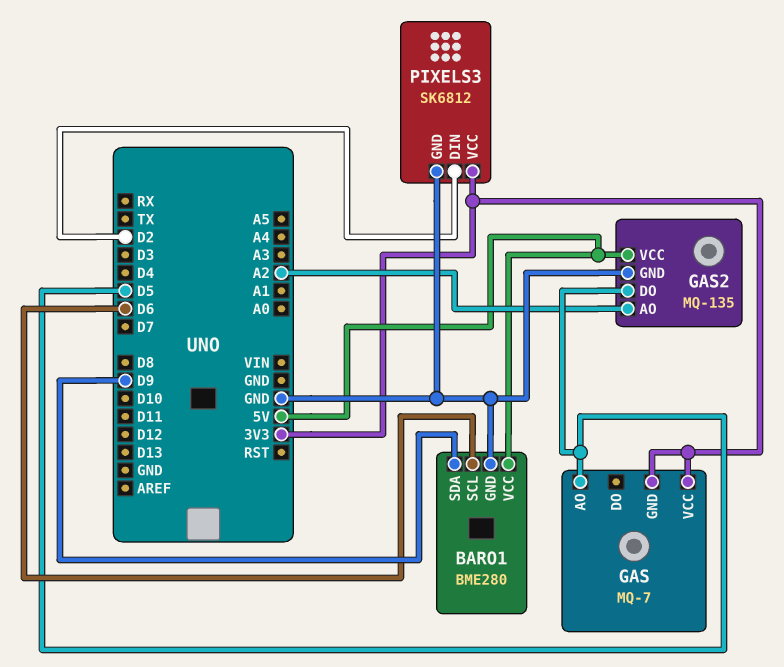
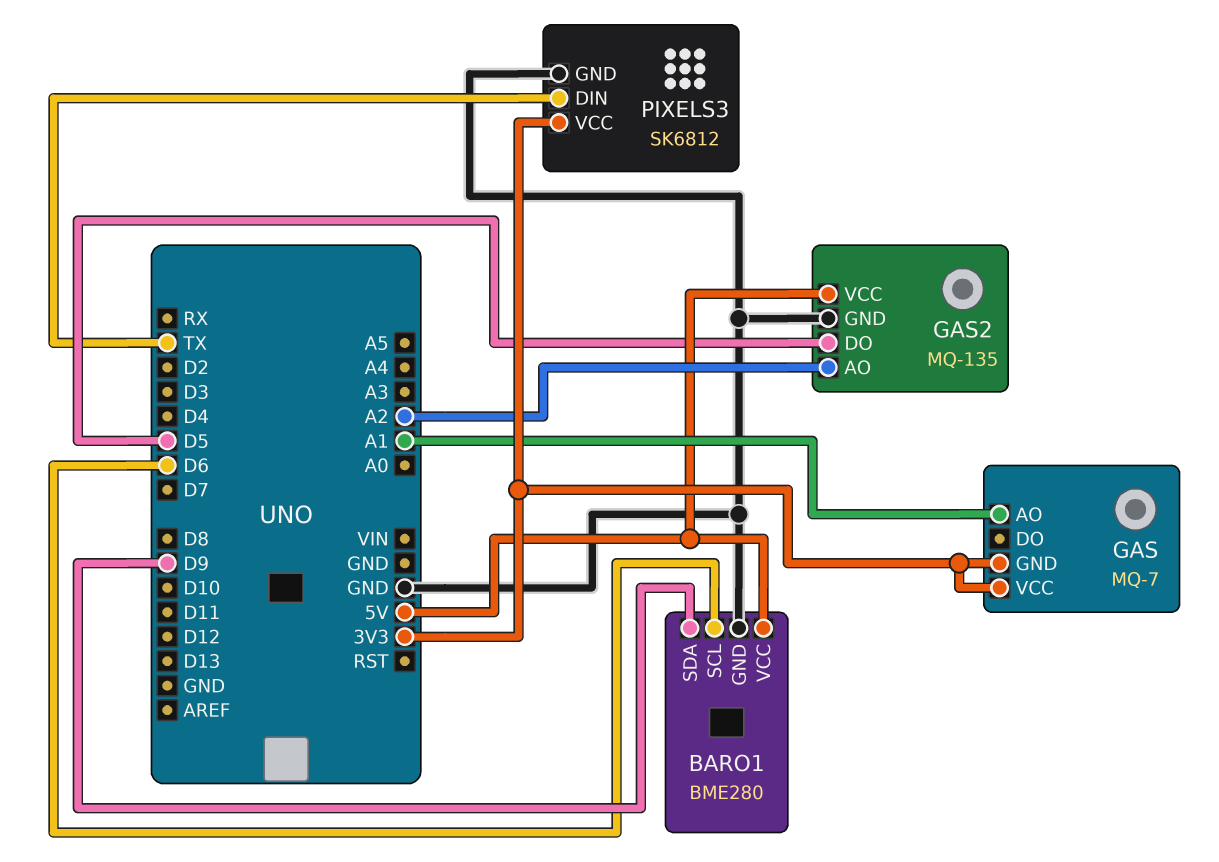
GAS pin AO: D5 -> A1
PIXELS3 pin DIN: D2 -> TX

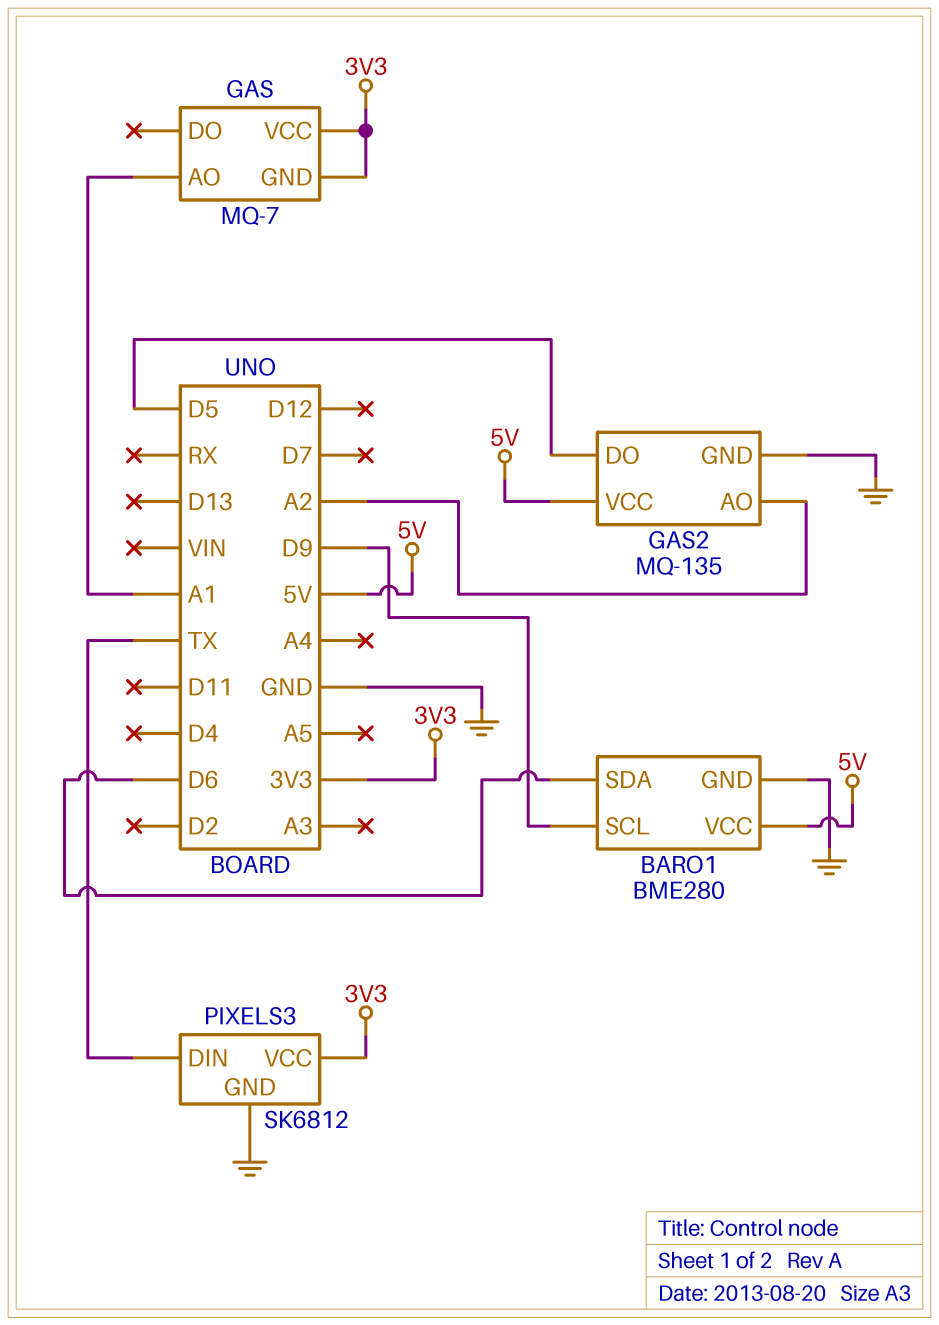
BARO1 pin SCL: D6 -> D9
BARO1 pin SDA: D9 -> D6

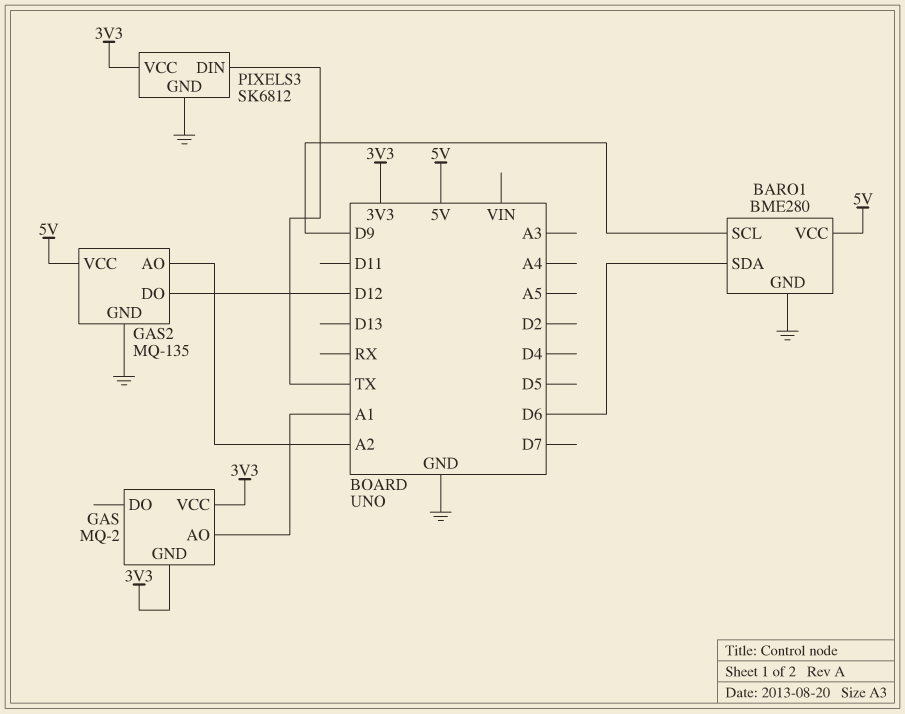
GAS: MQ-7 -> MQ-2
GAS2 pin DO: D5 -> D12

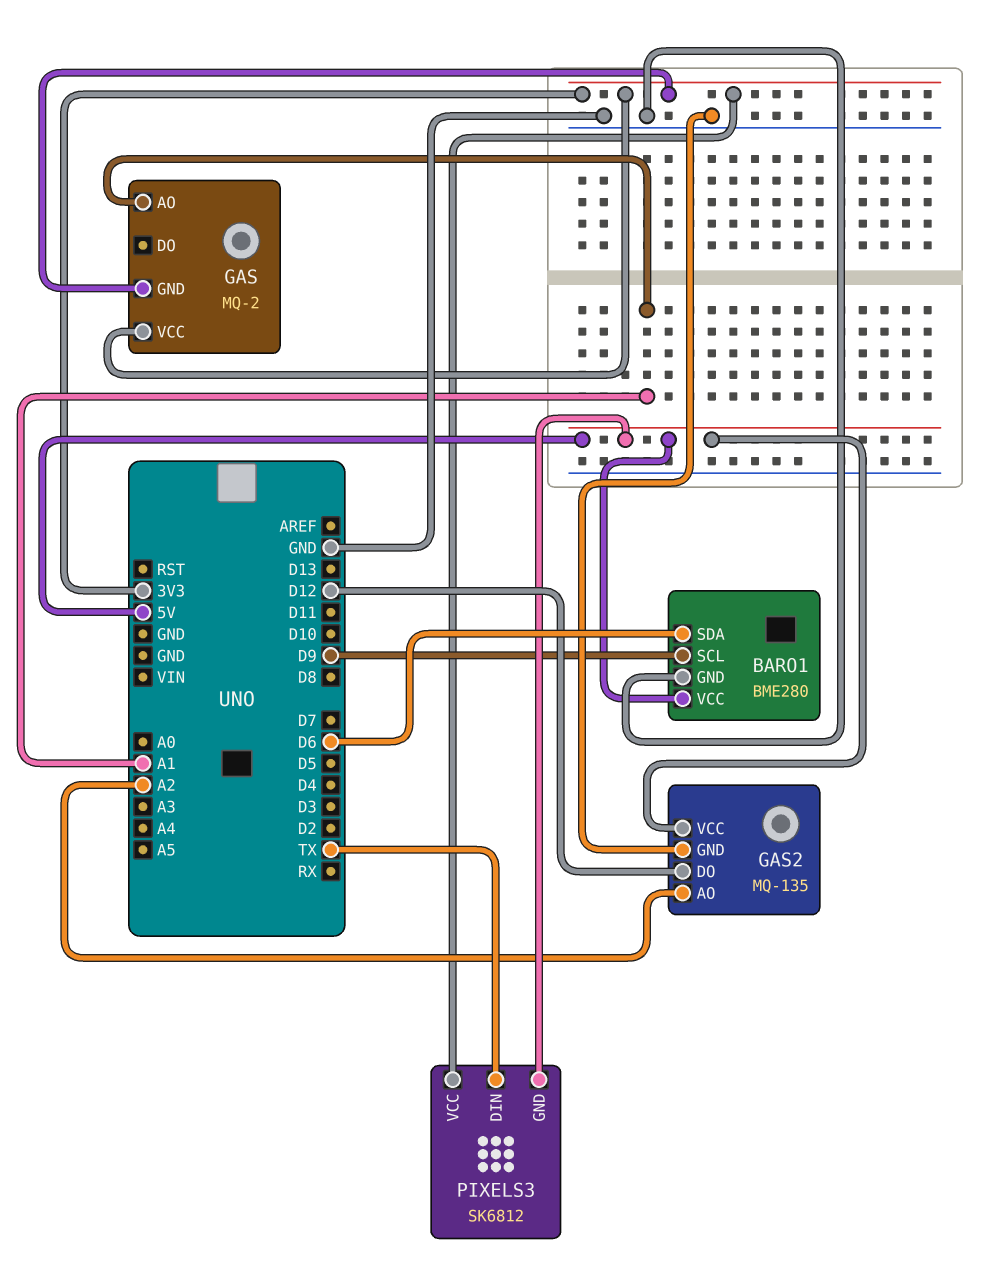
PIXELS3 pin GND: GND -> 5V

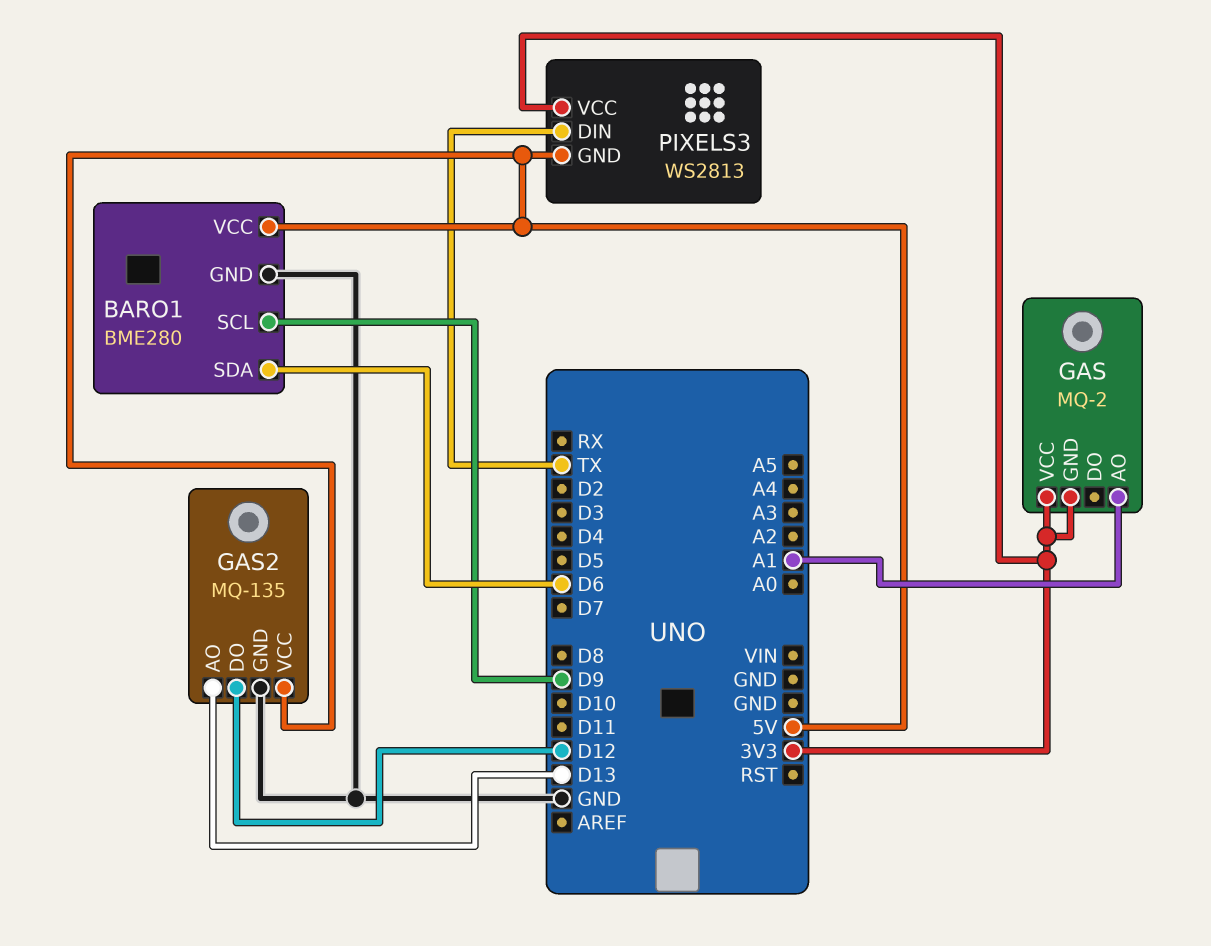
GAS2 pin AO: A2 -> D13
PIXELS3: SK6812 -> WS2813

